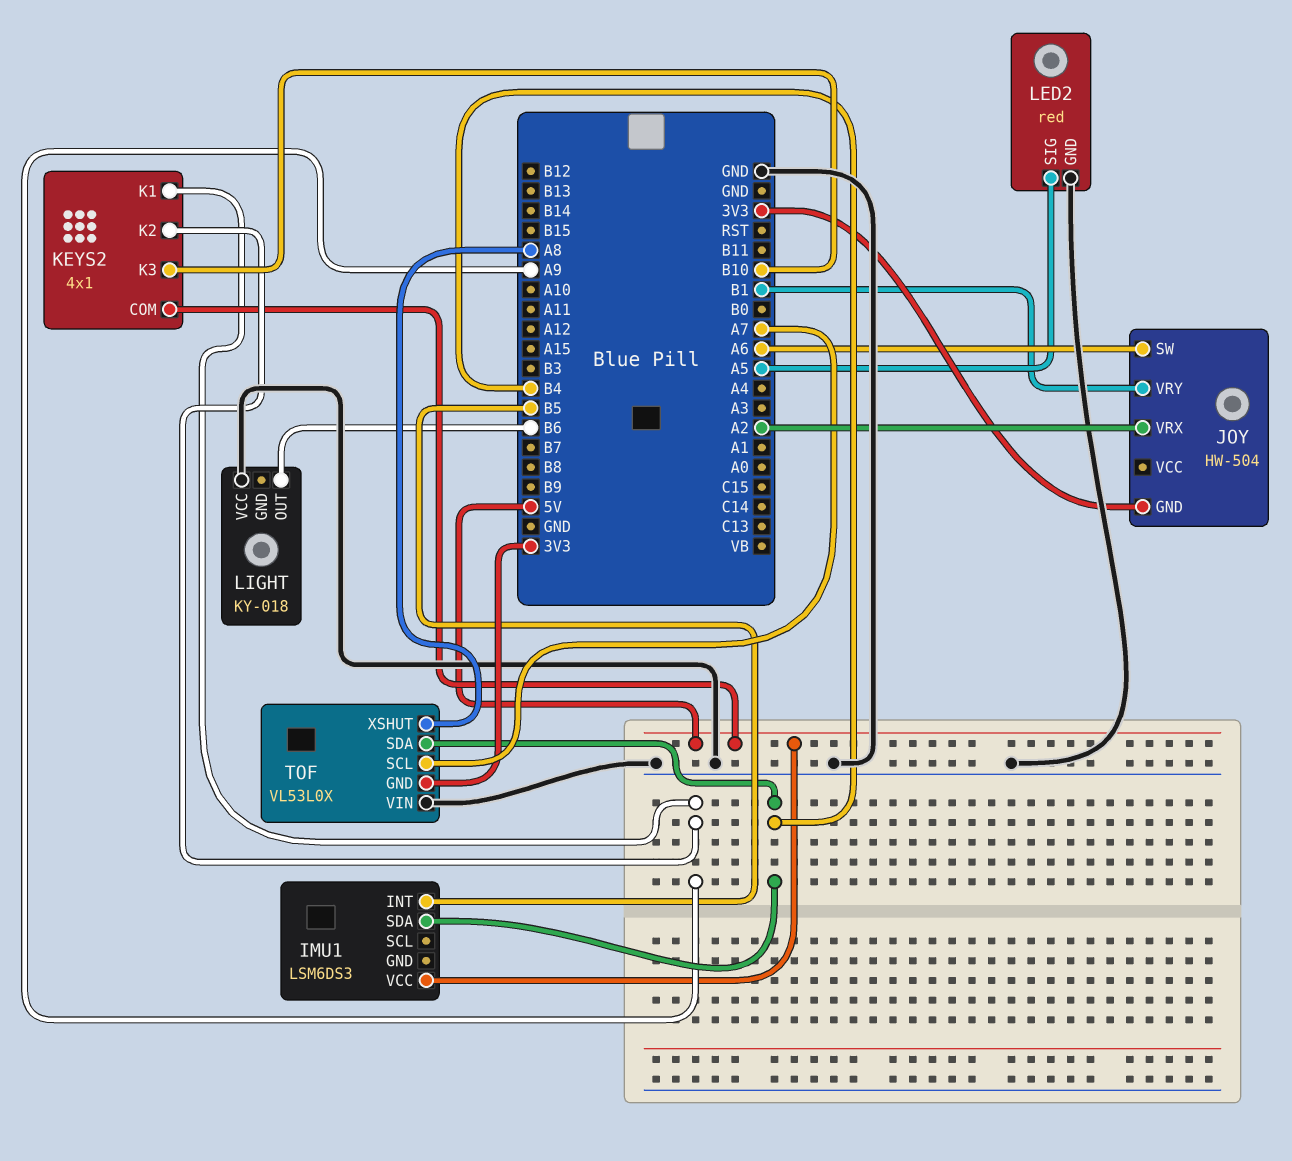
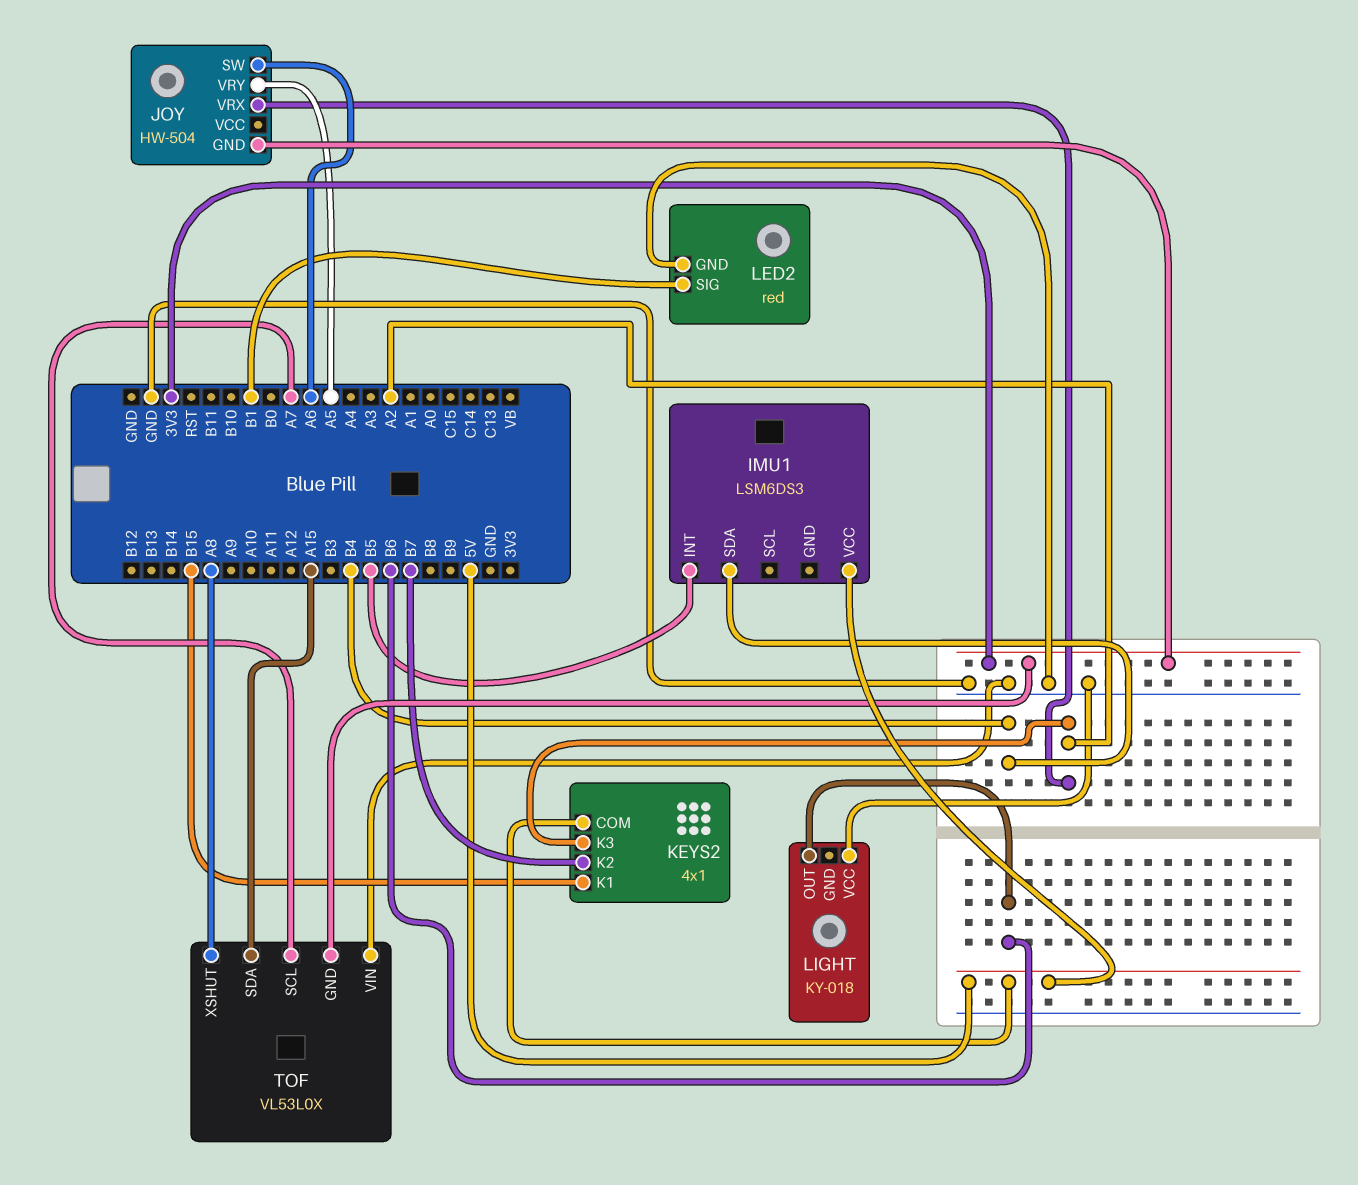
JOY pin VRY: B1 -> A5
KEYS2 pin K1: A9 -> B15
KEYS2 pin K2: A9 -> B7
KEYS2 pin K3: B10 -> A2
LED2 pin SIG: A5 -> B1
TOF pin SDA: B4 -> A15

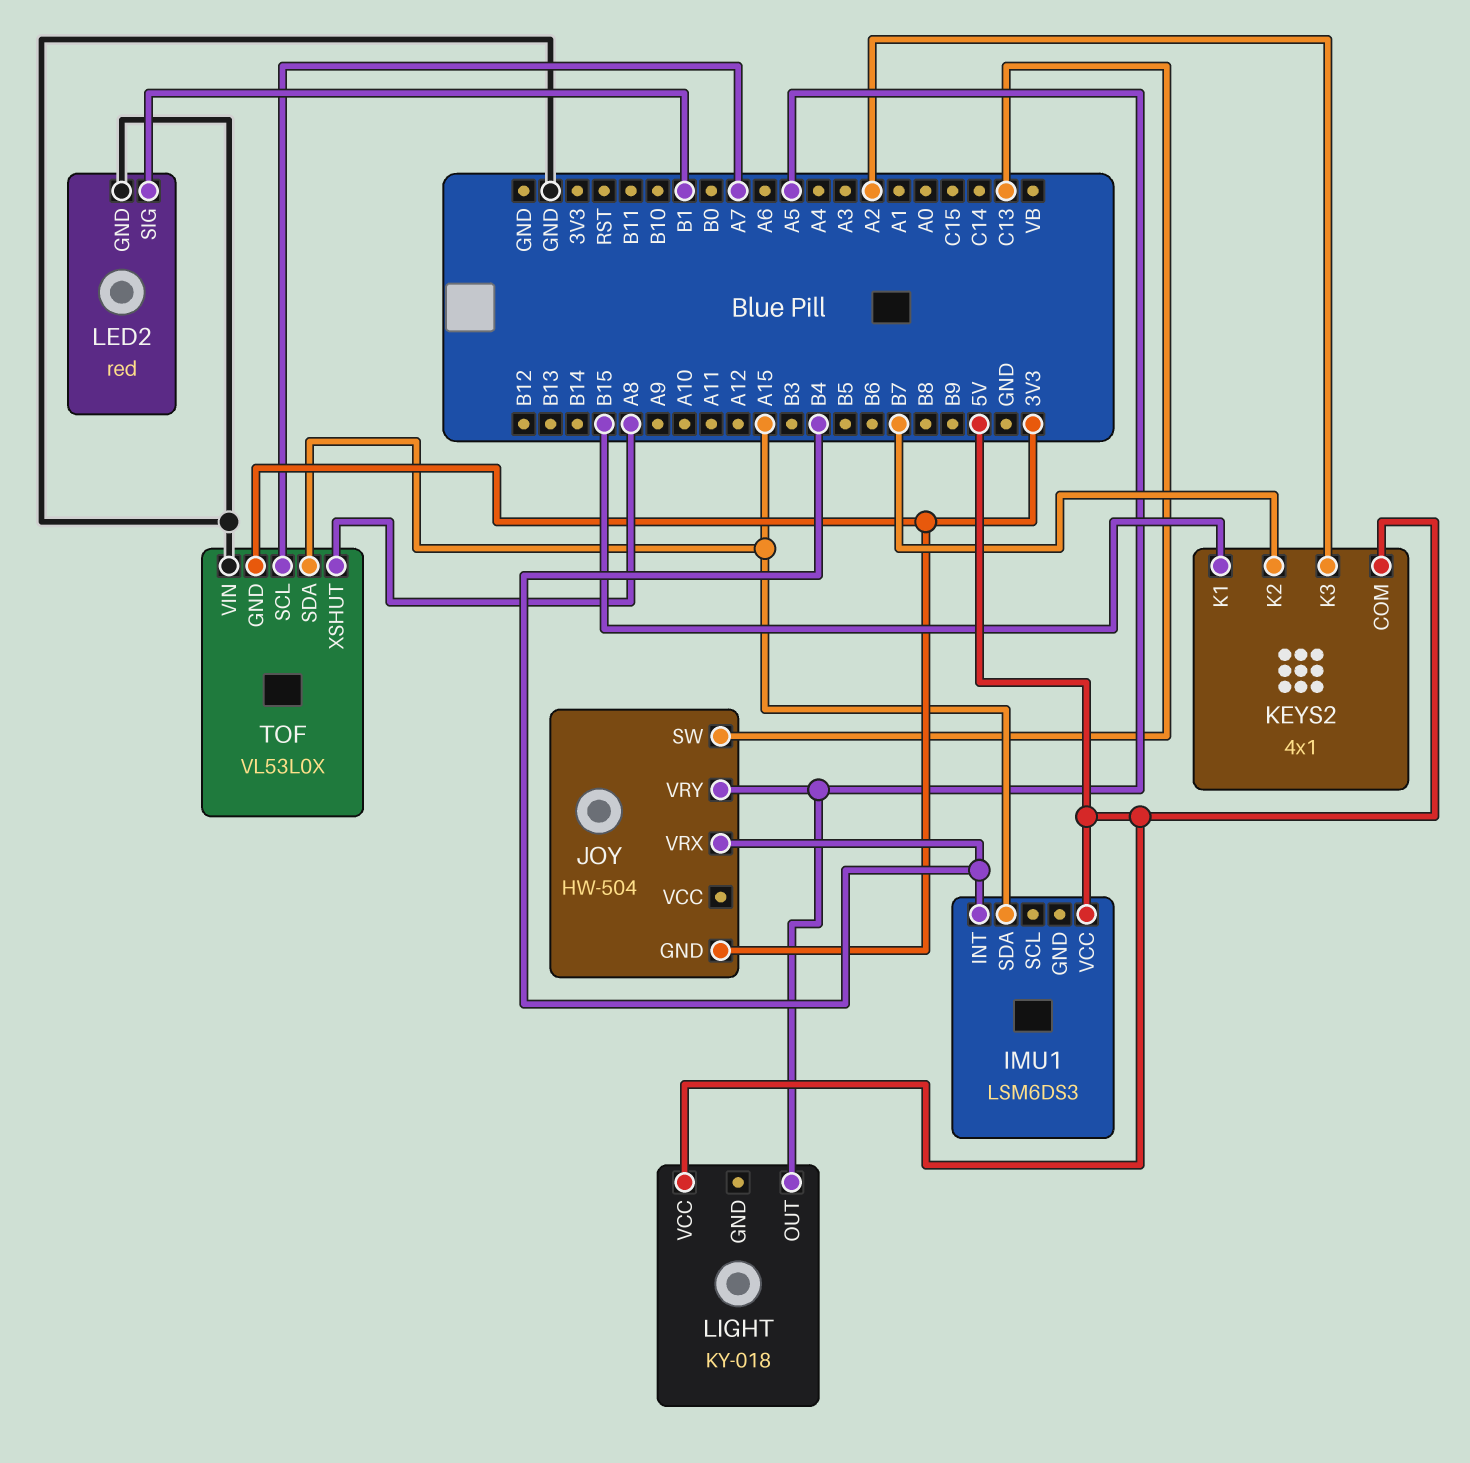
IMU1 pin INT: B5 -> B4
IMU1 pin SDA: B4 -> A15
JOY pin SW: A6 -> C13
JOY pin VRX: A2 -> B4
LIGHT pin OUT: B6 -> A5
LIGHT pin VCC: GND -> 5V

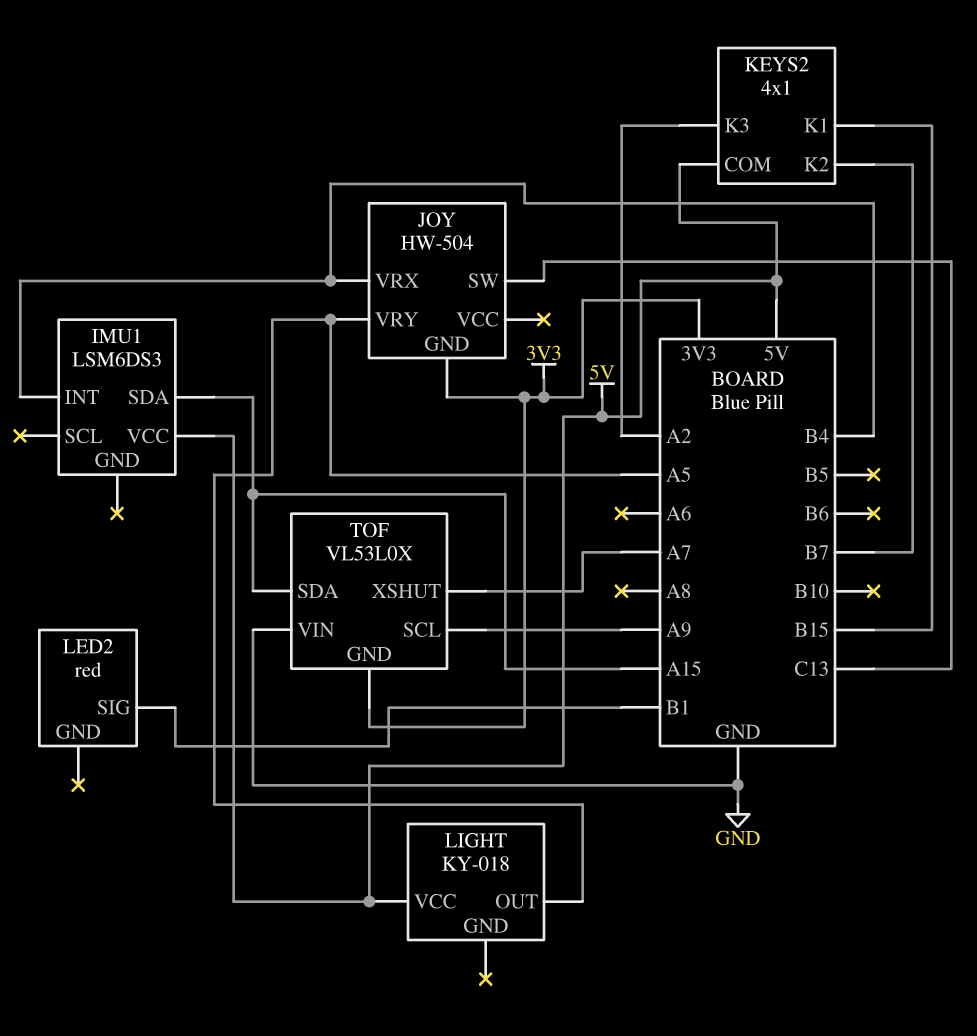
LED2 pin GND: GND -> none
TOF pin SCL: A7 -> A9
TOF pin XSHUT: A8 -> A7

